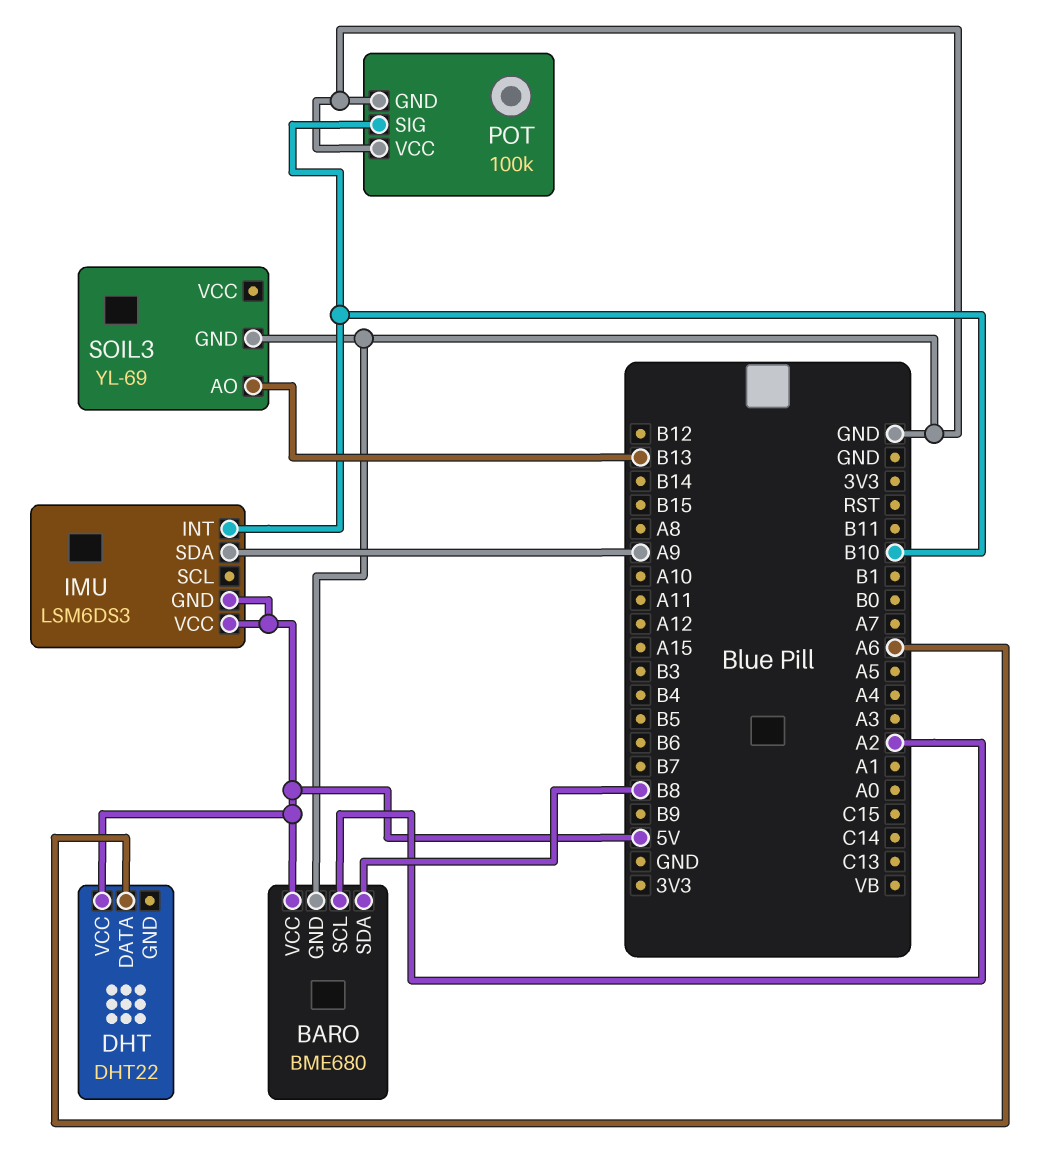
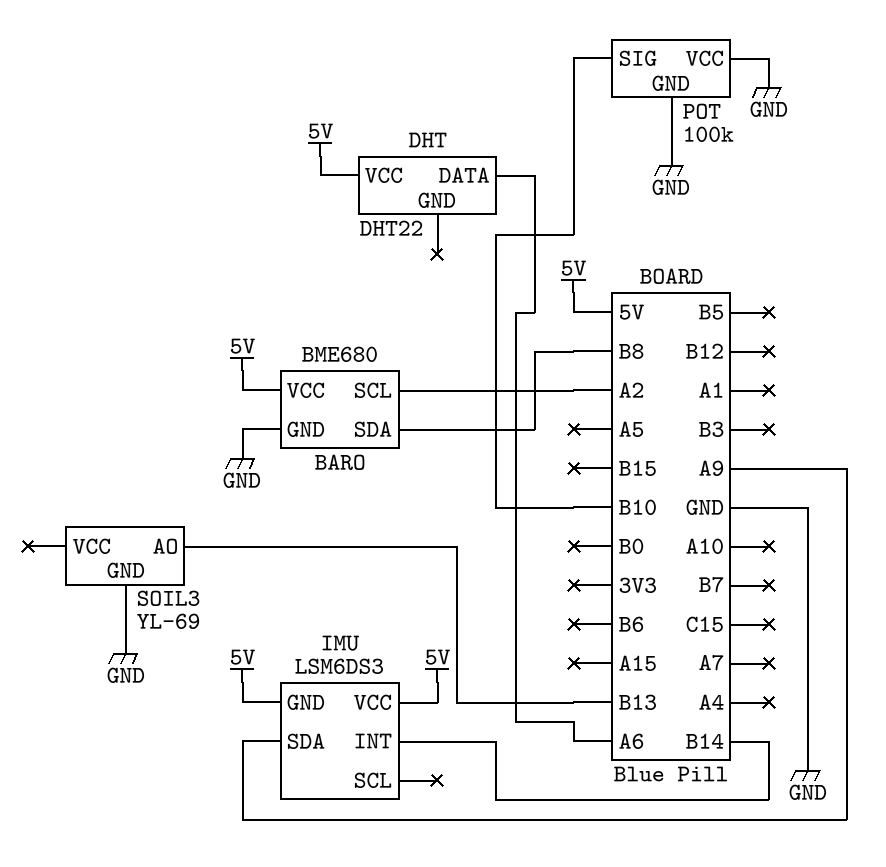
IMU pin INT: B10 -> B14

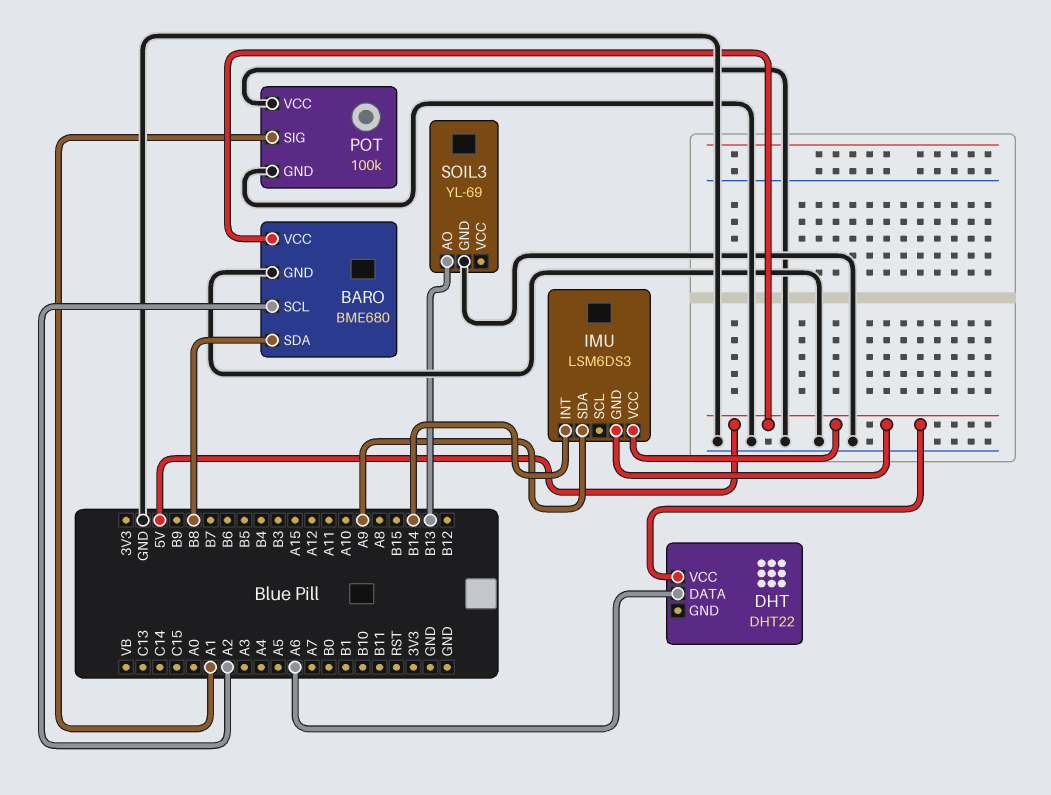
POT pin SIG: B10 -> A1

